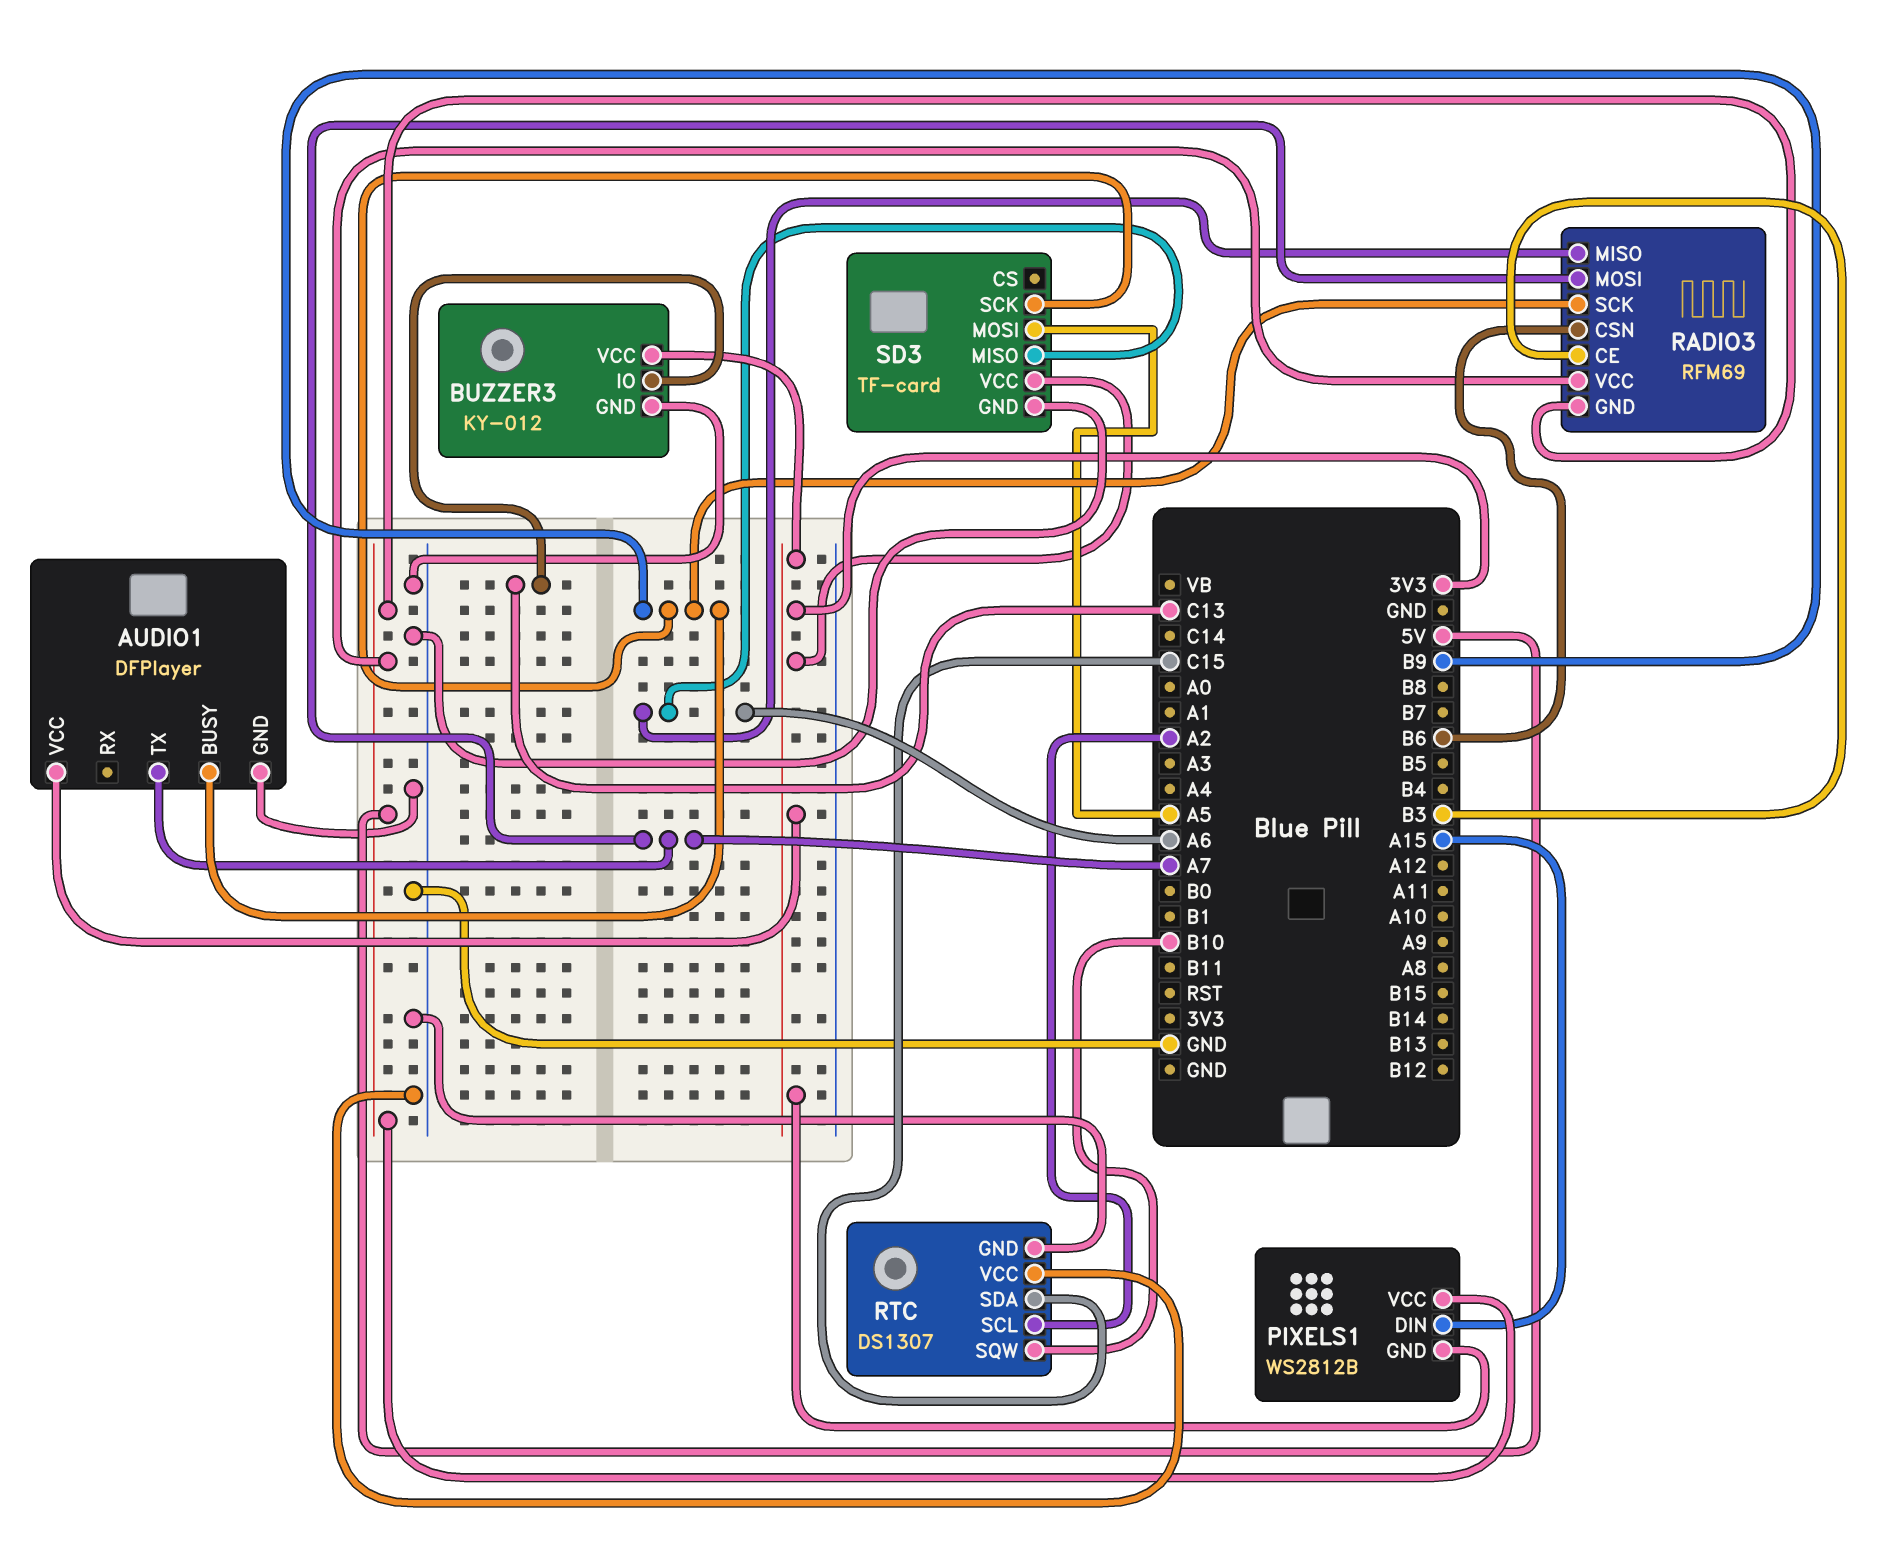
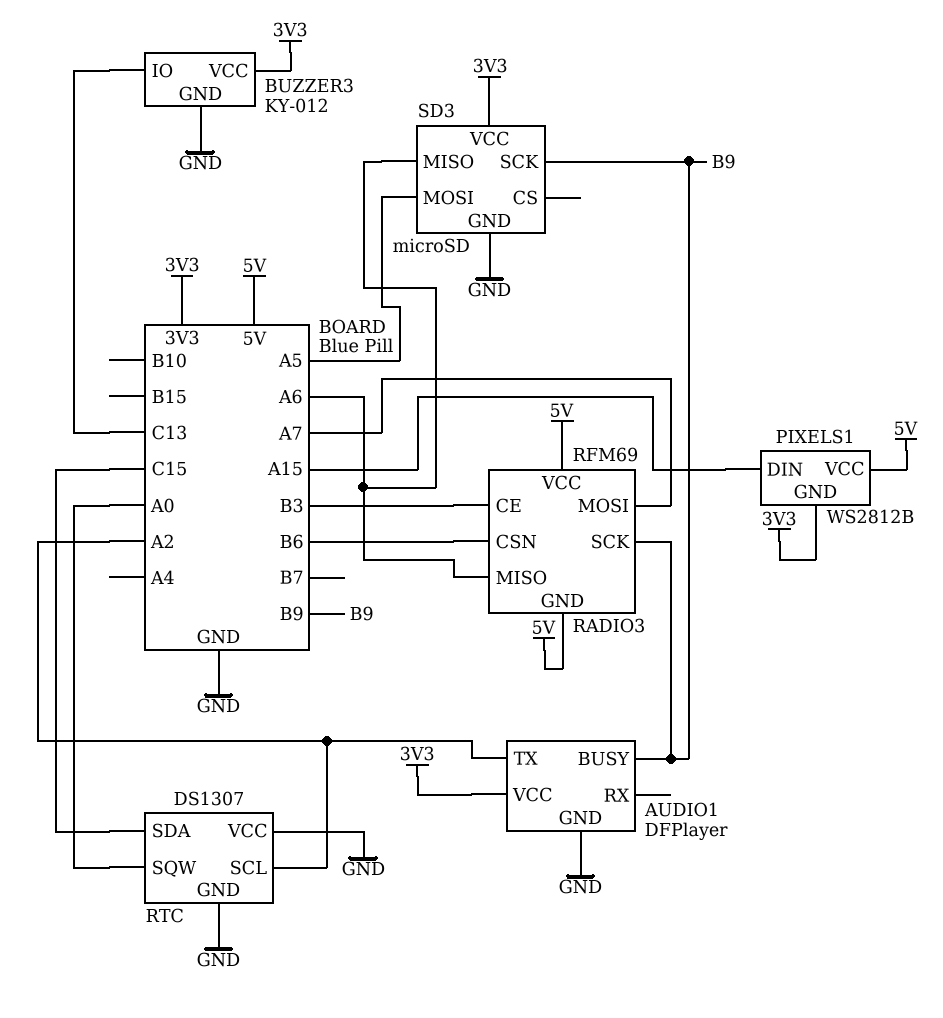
AUDIO1 pin TX: A7 -> A2
RTC pin SQW: B10 -> A0
SD3: TF-card -> microSD

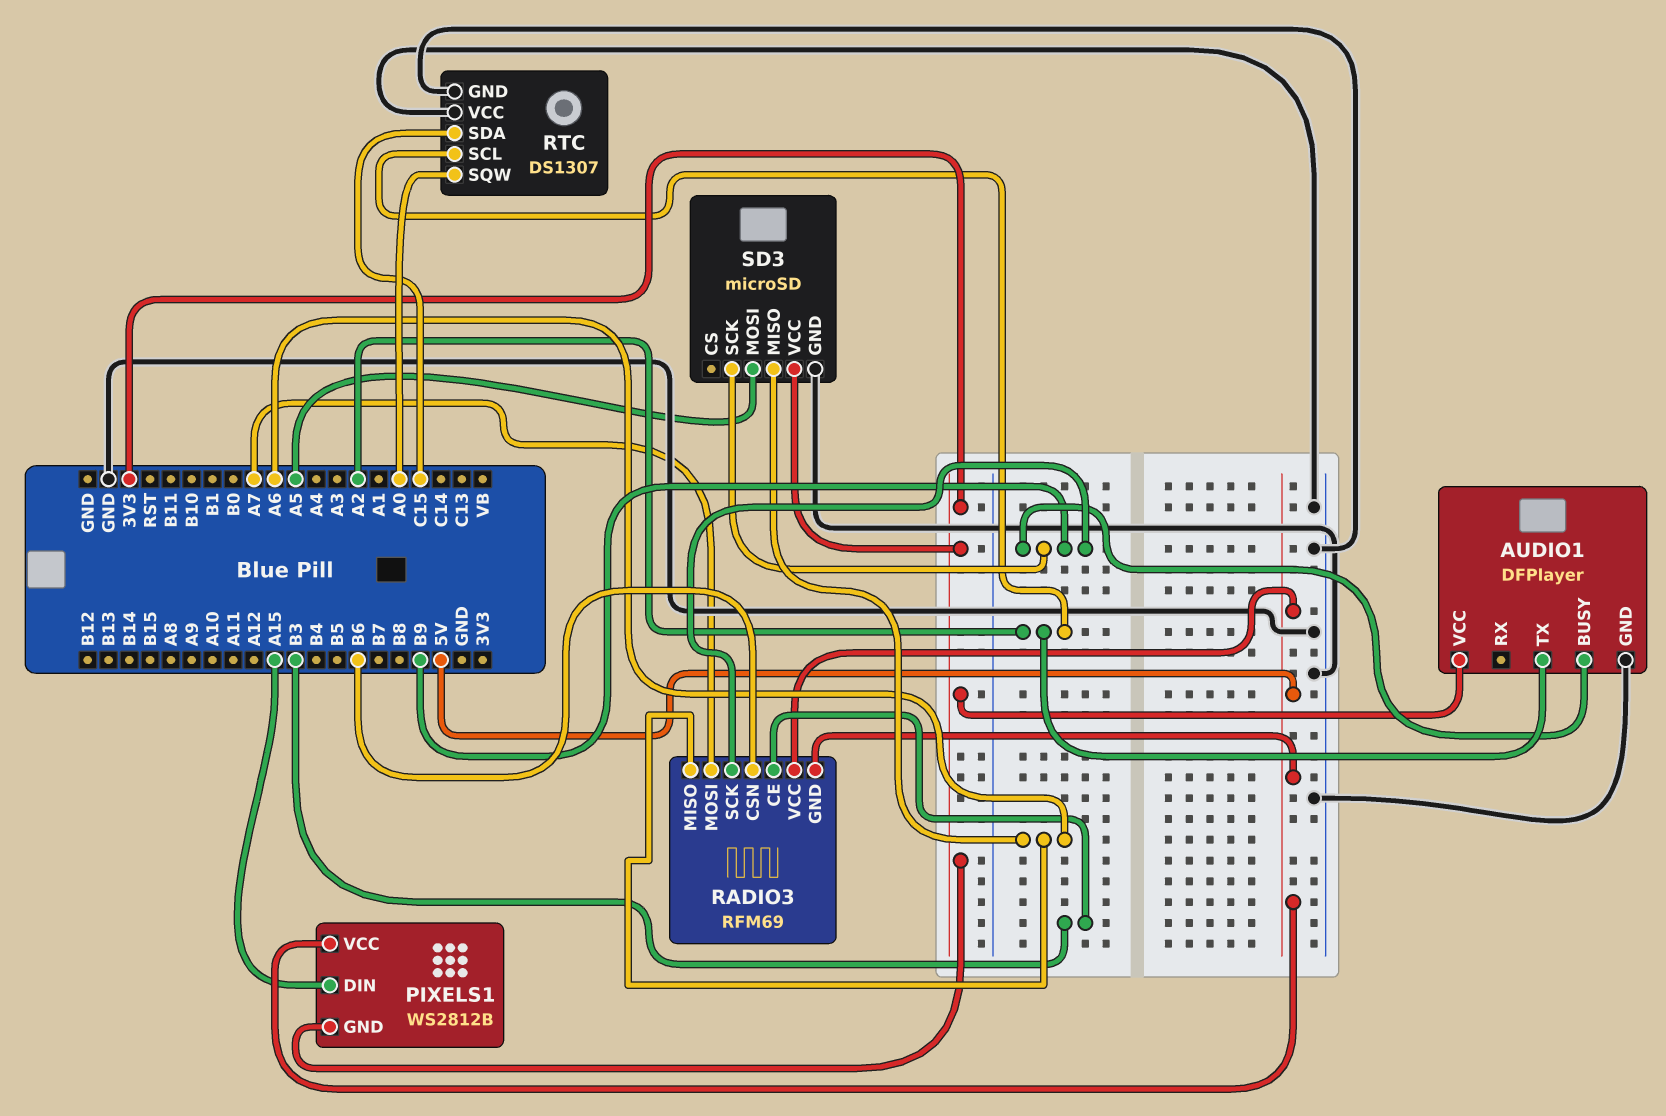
BUZZER3: KY-012 -> none
BUZZER3 pin GND: GND -> none
BUZZER3 pin IO: C13 -> none
BUZZER3 pin VCC: 3V3 -> none

